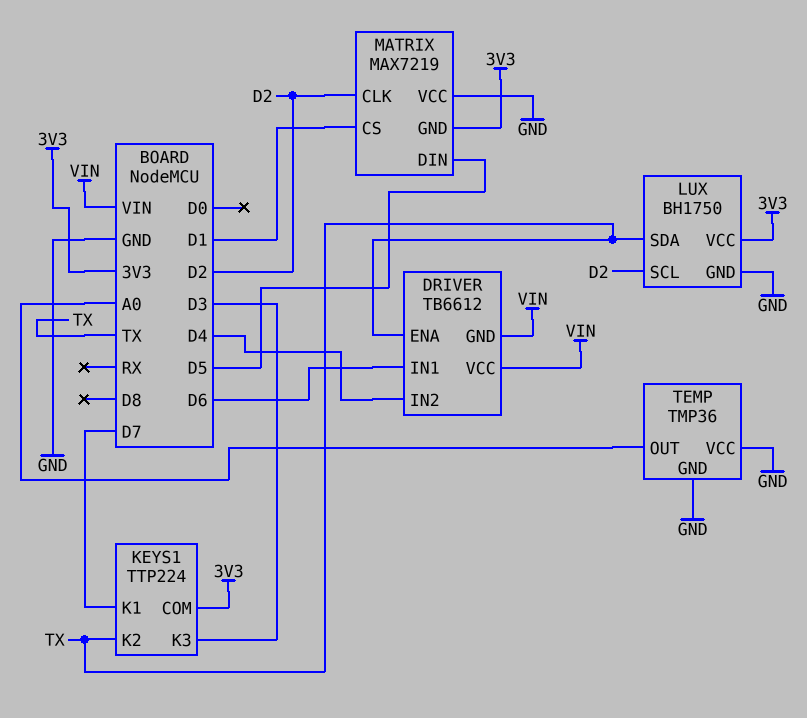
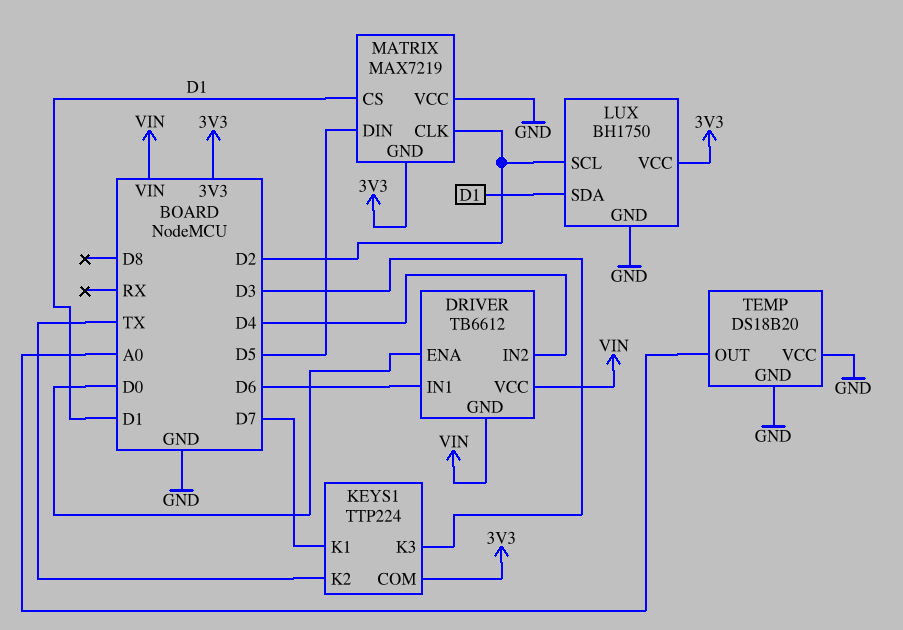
DRIVER pin ENA: TX -> D0
LUX pin SDA: TX -> D1
TEMP: TMP36 -> DS18B20

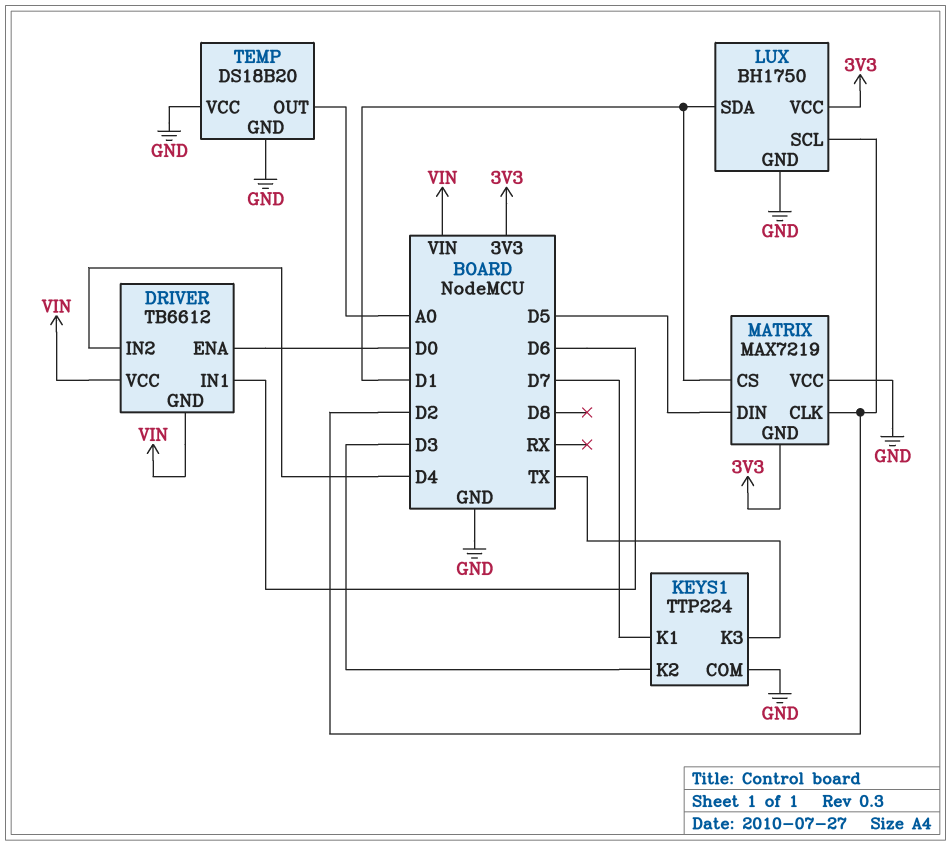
KEYS1 pin COM: 3V3 -> GND
KEYS1 pin K2: TX -> D3
KEYS1 pin K3: D3 -> TX

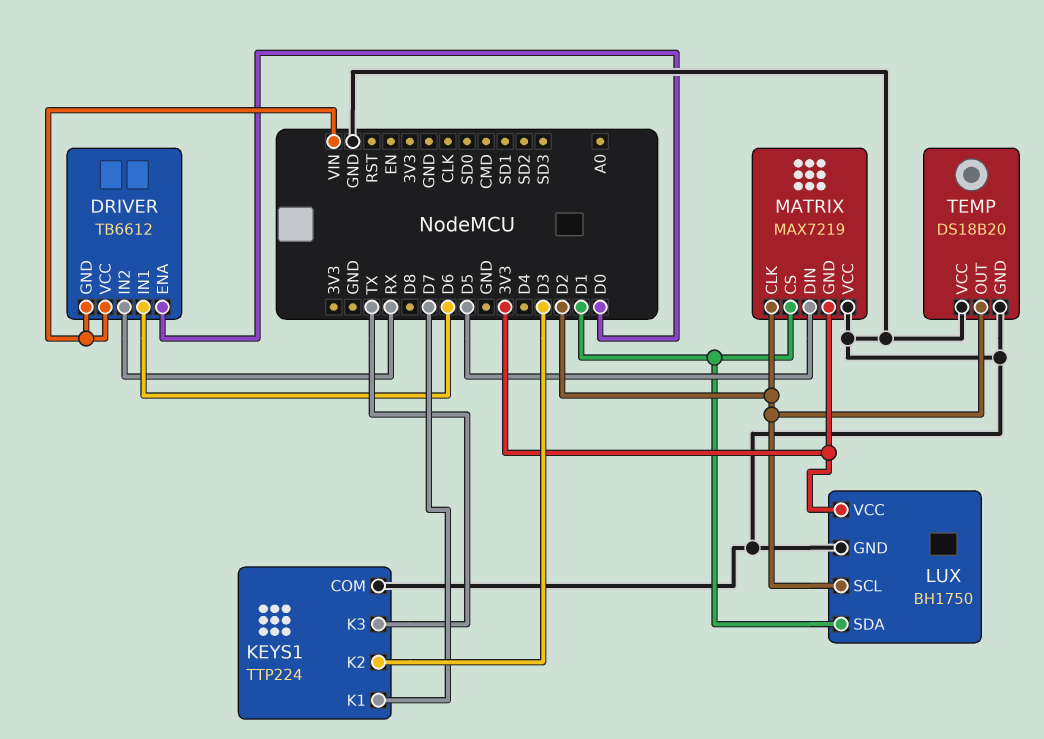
DRIVER pin IN2: D4 -> RX
TEMP pin OUT: A0 -> D2

